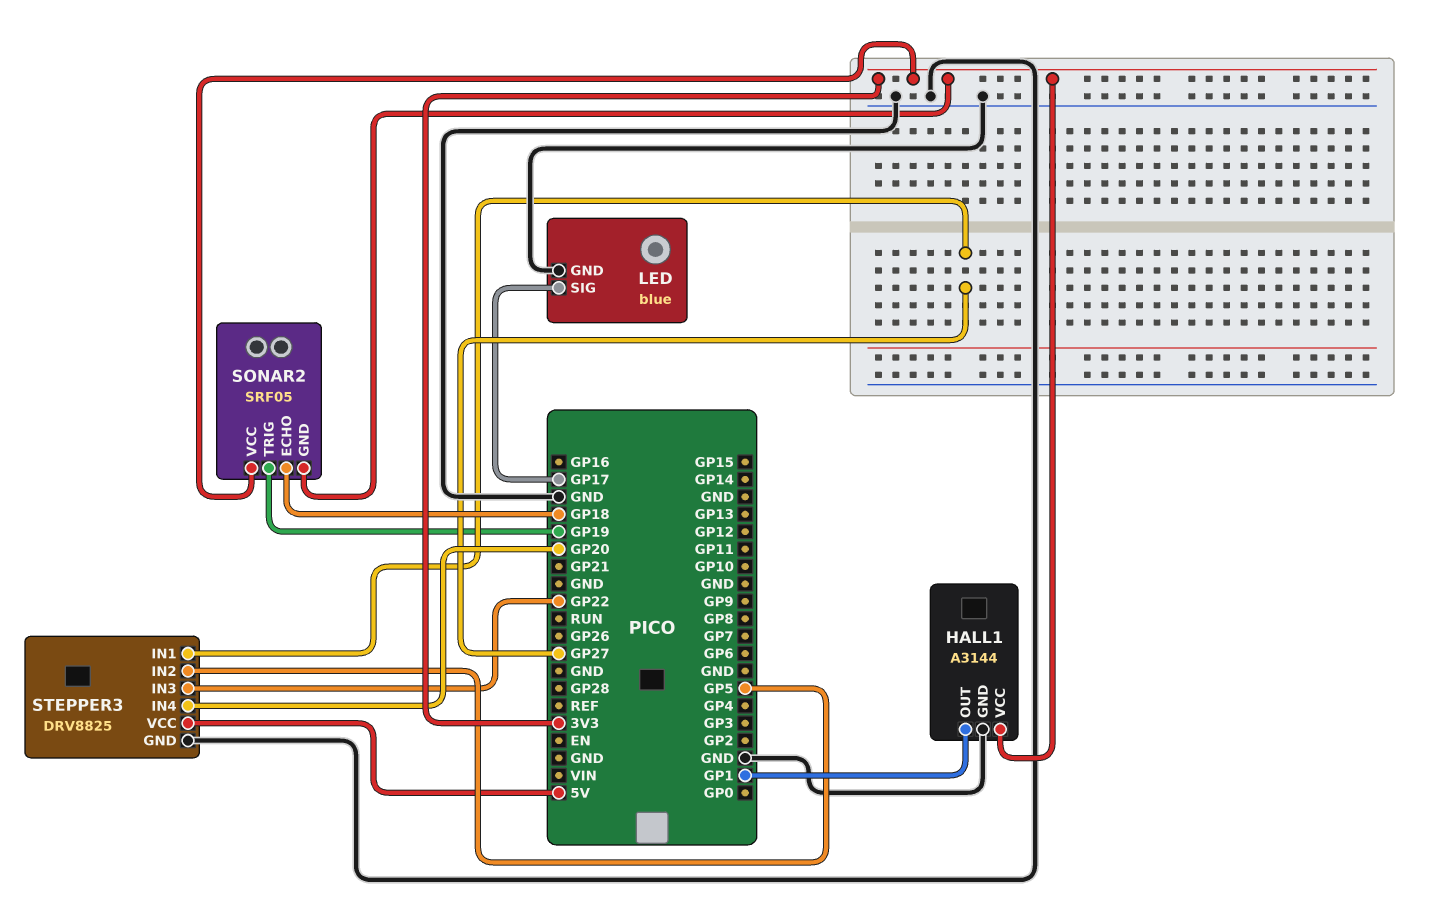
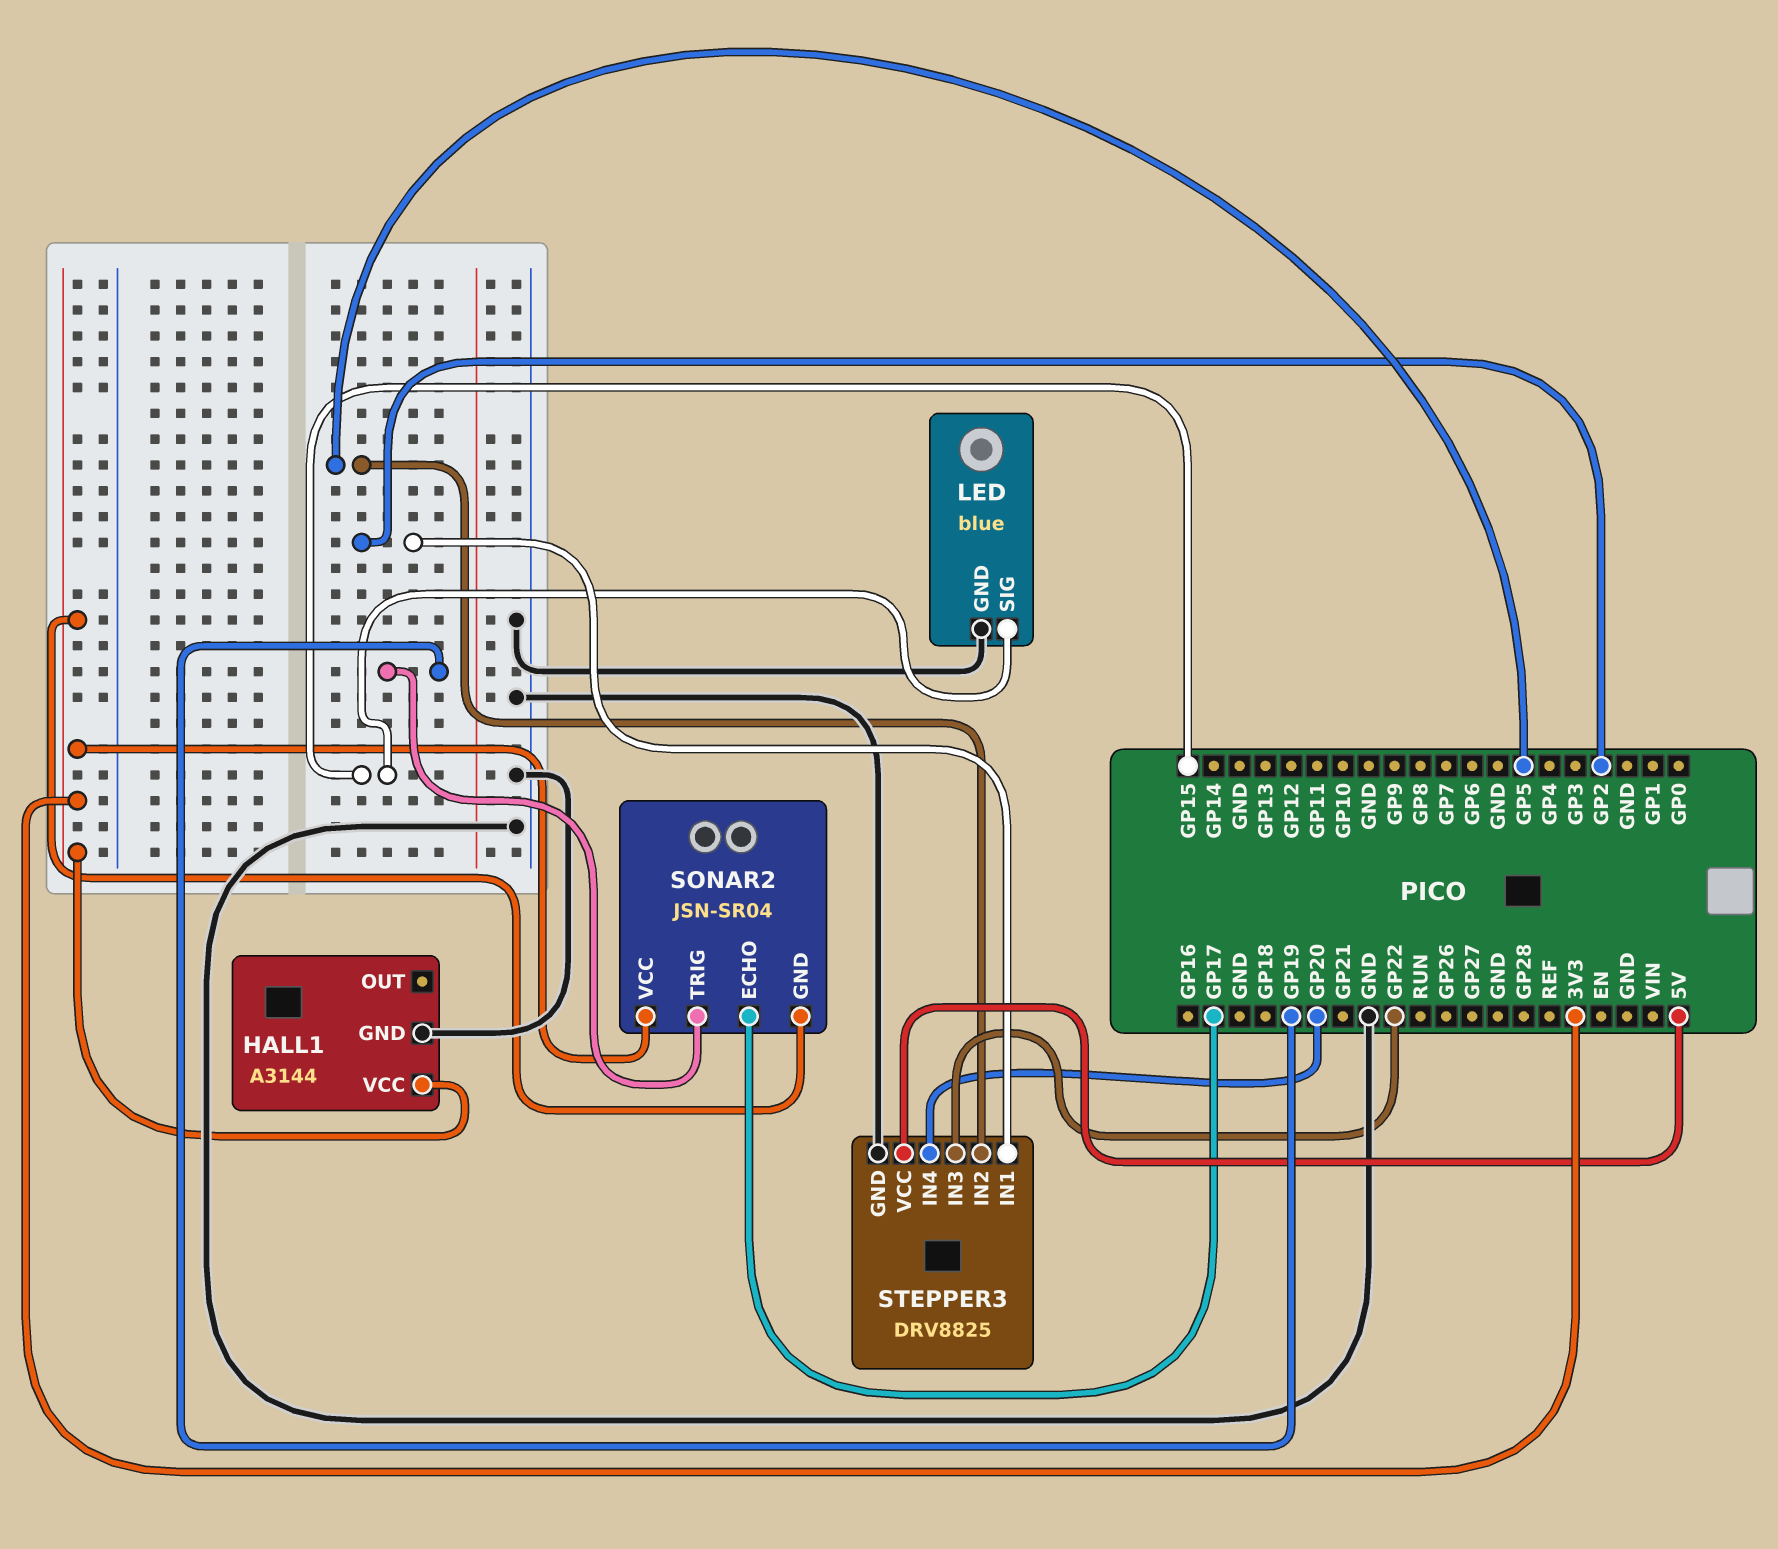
HALL1 pin OUT: GP1 -> none
LED pin SIG: GP17 -> GP15
SONAR2: SRF05 -> JSN-SR04
SONAR2 pin ECHO: GP18 -> GP17
STEPPER3 pin IN1: GP27 -> GP2

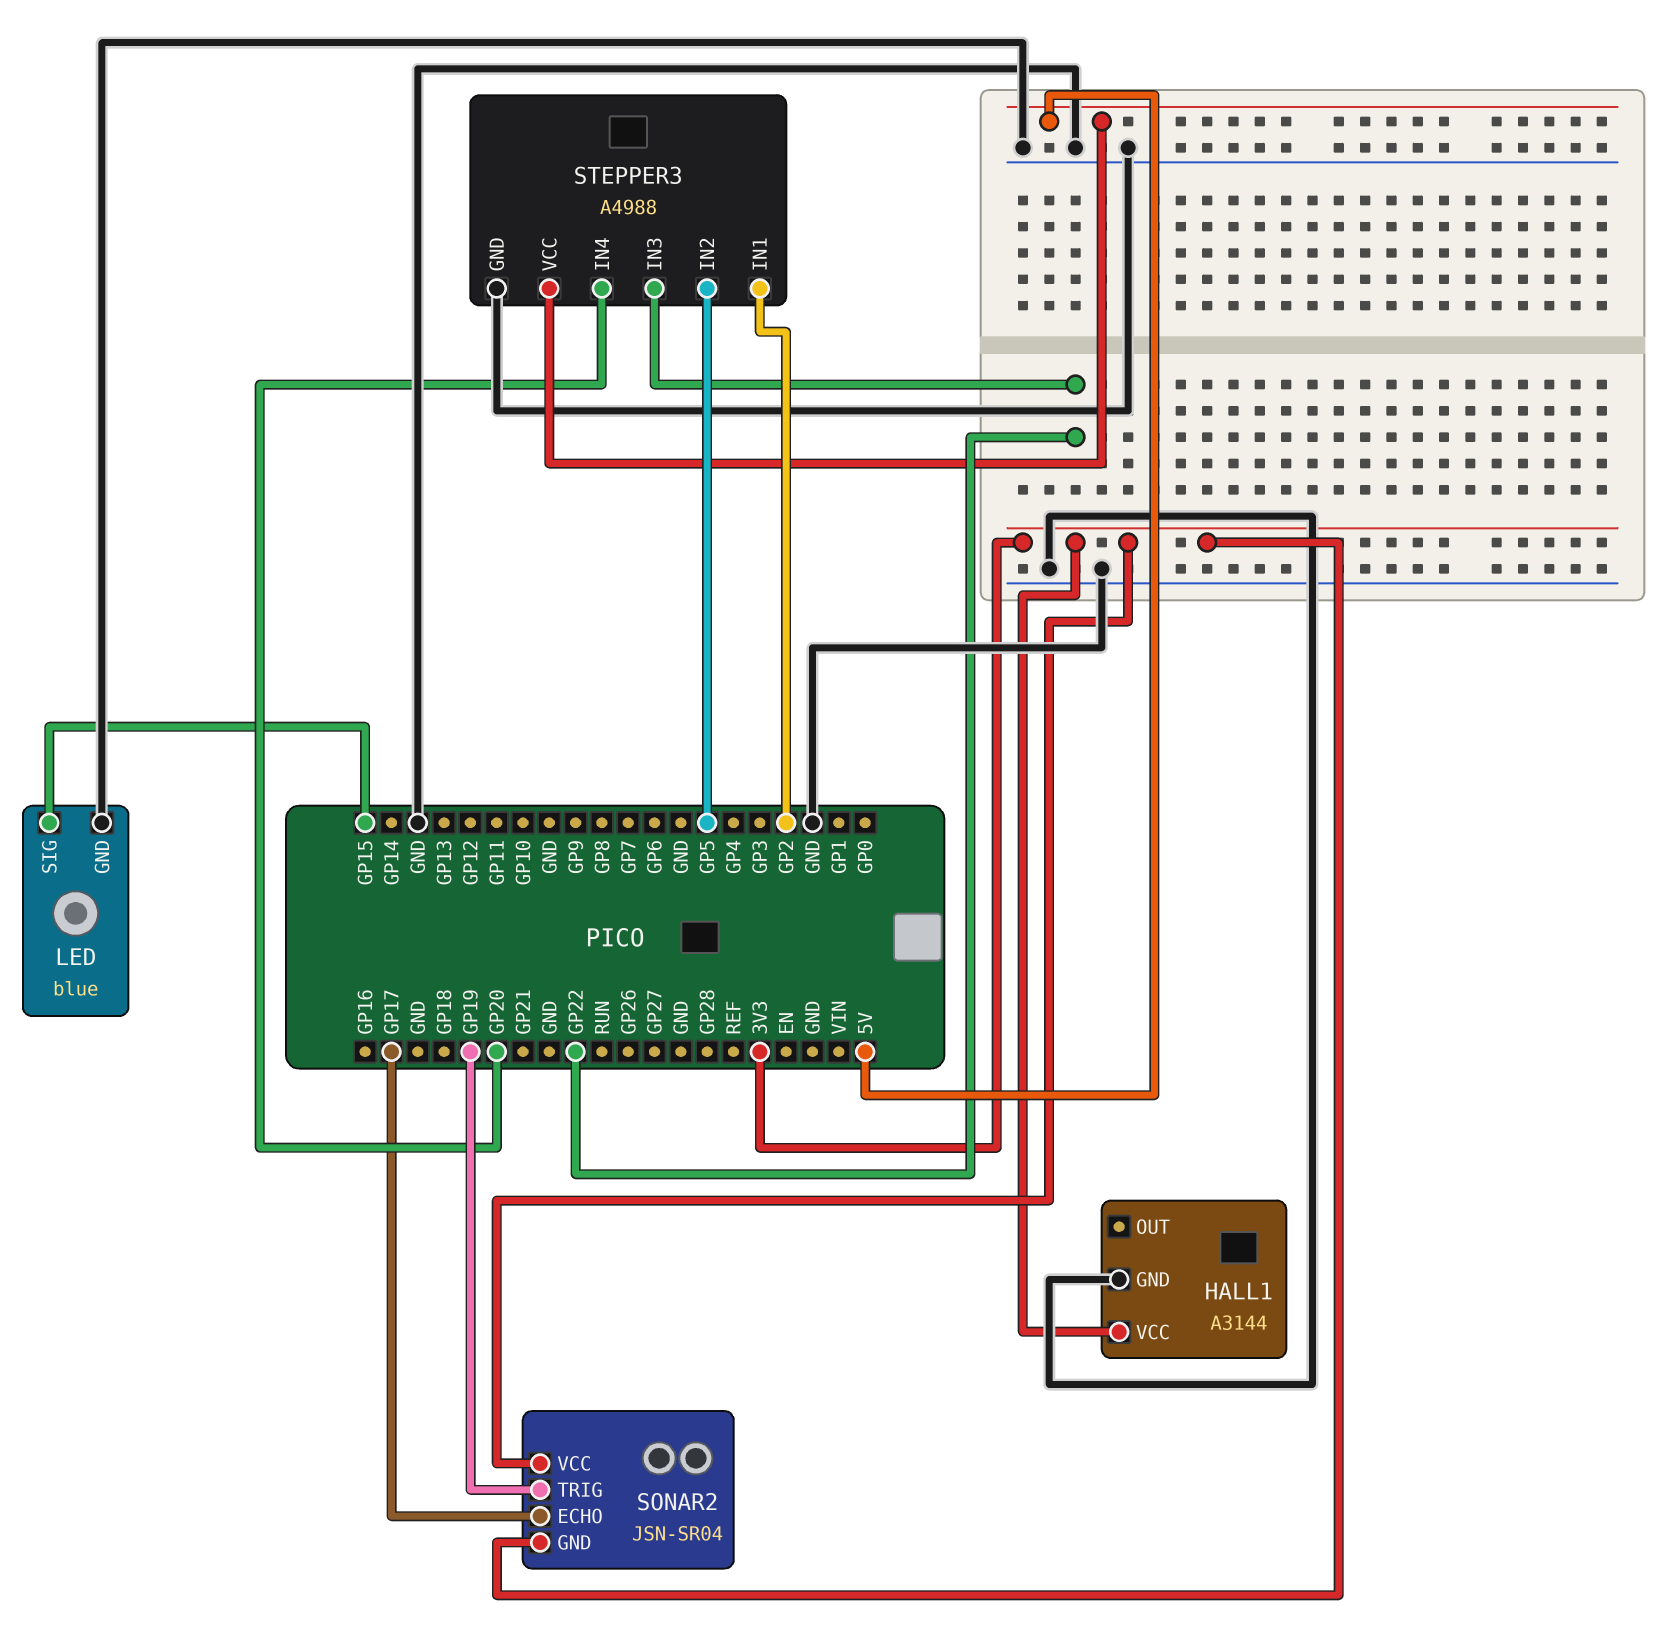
STEPPER3: DRV8825 -> A4988

